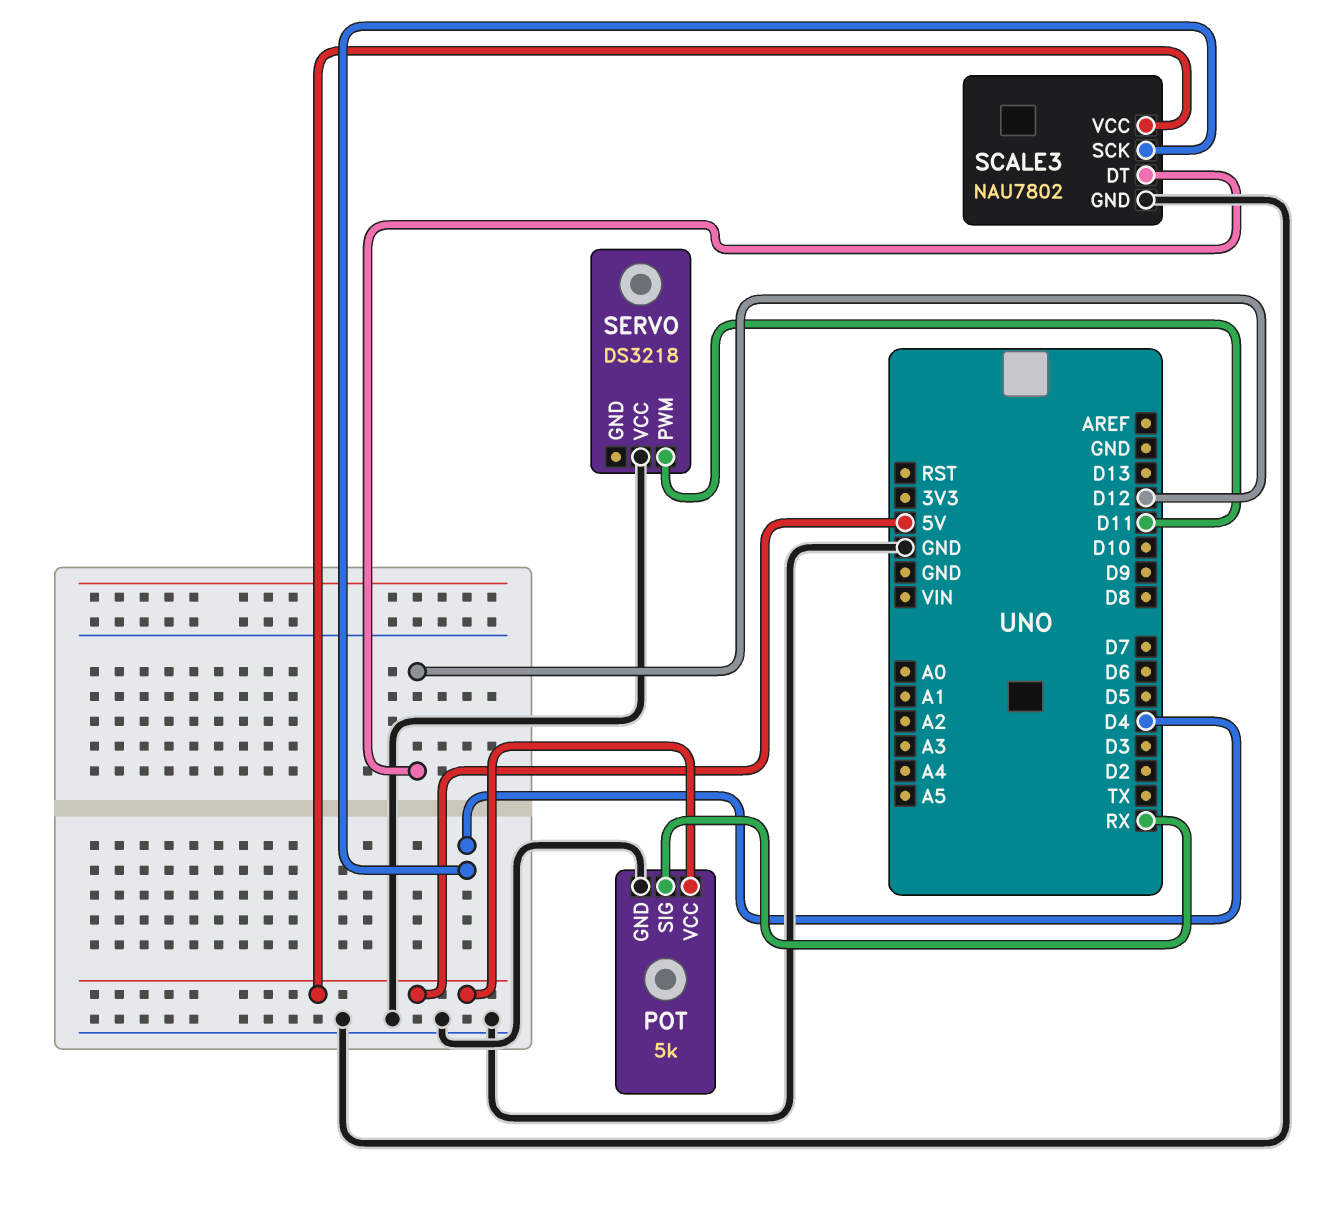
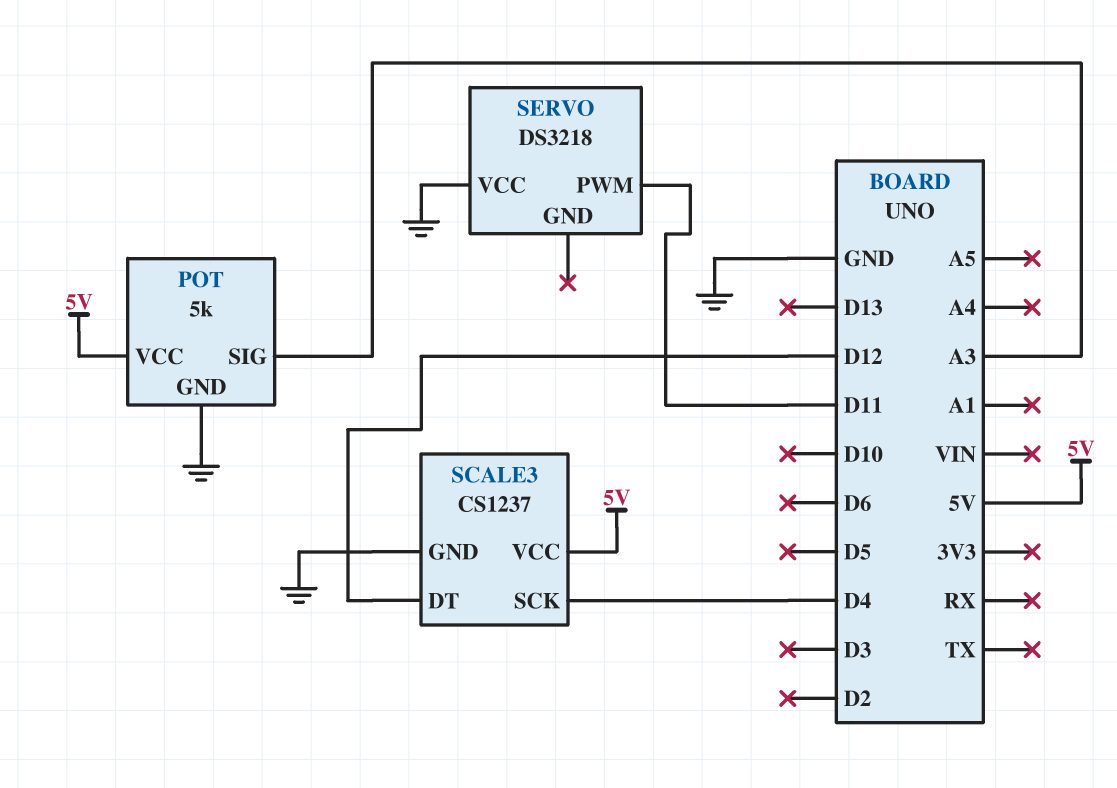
POT pin SIG: RX -> A3
SCALE3: NAU7802 -> CS1237

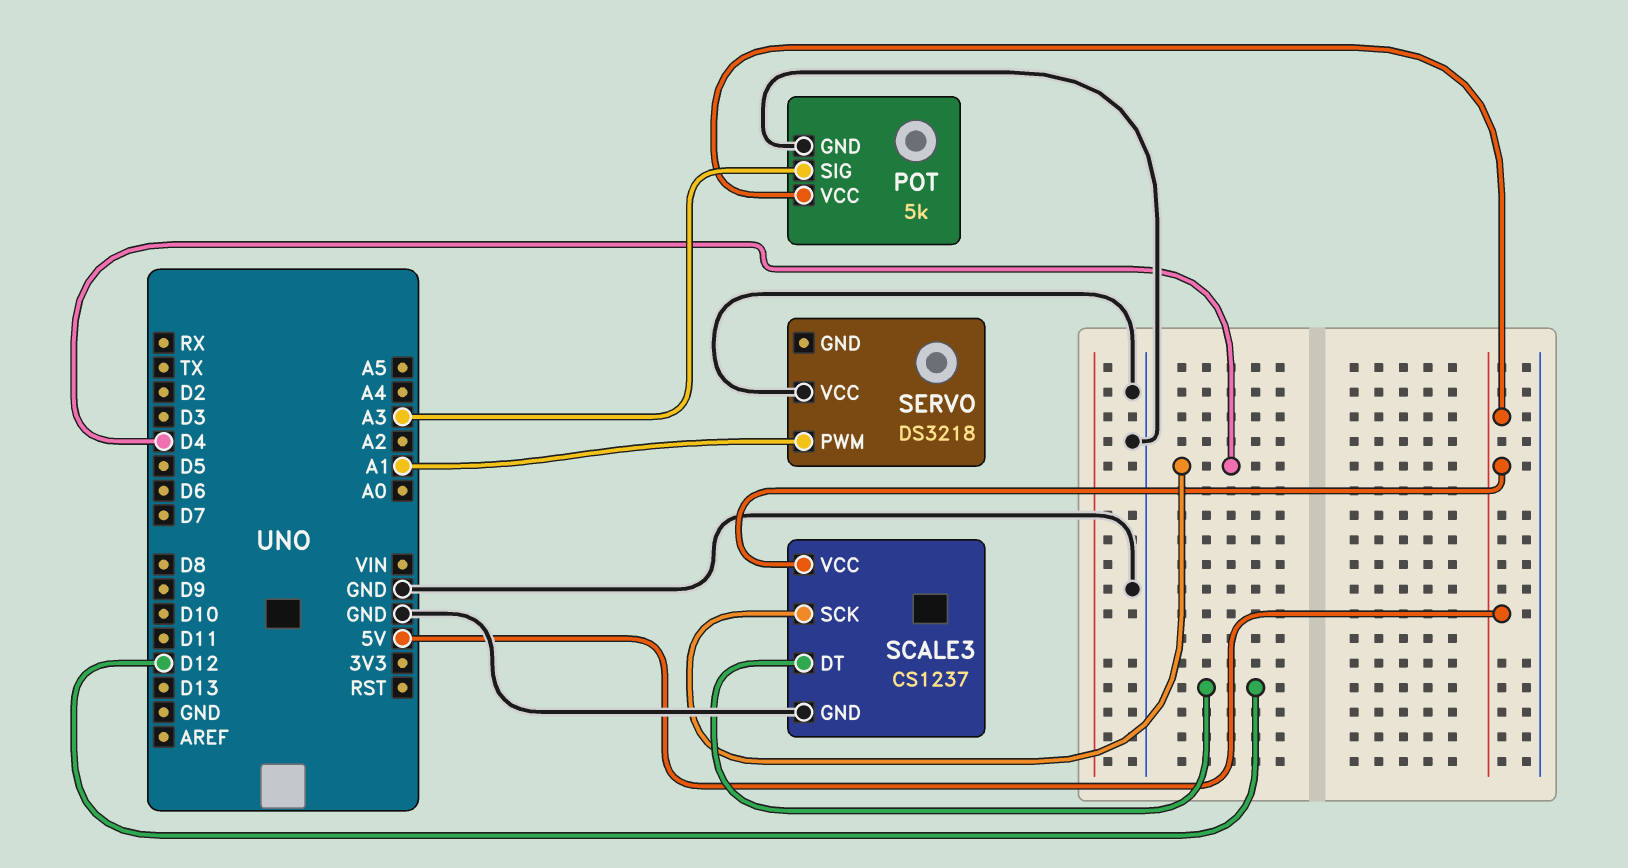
SERVO pin PWM: D11 -> A1

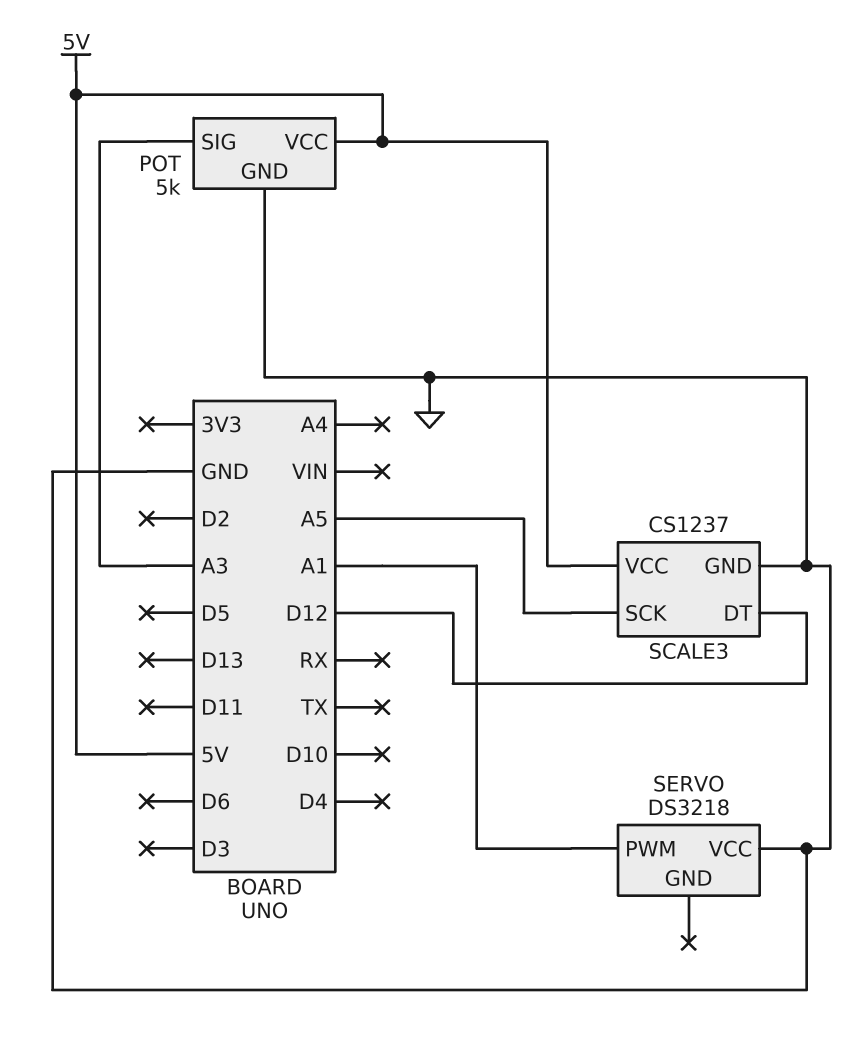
SCALE3 pin SCK: D4 -> A5

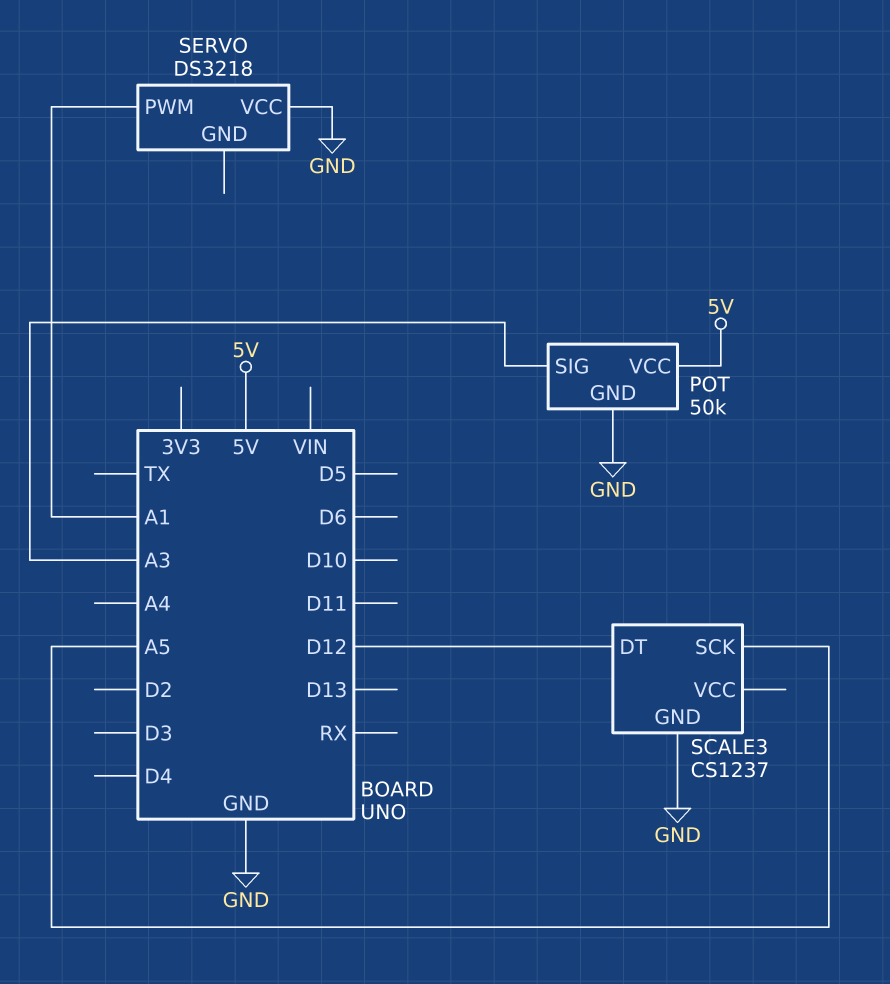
POT: 5k -> 50k
SCALE3 pin VCC: 5V -> none

